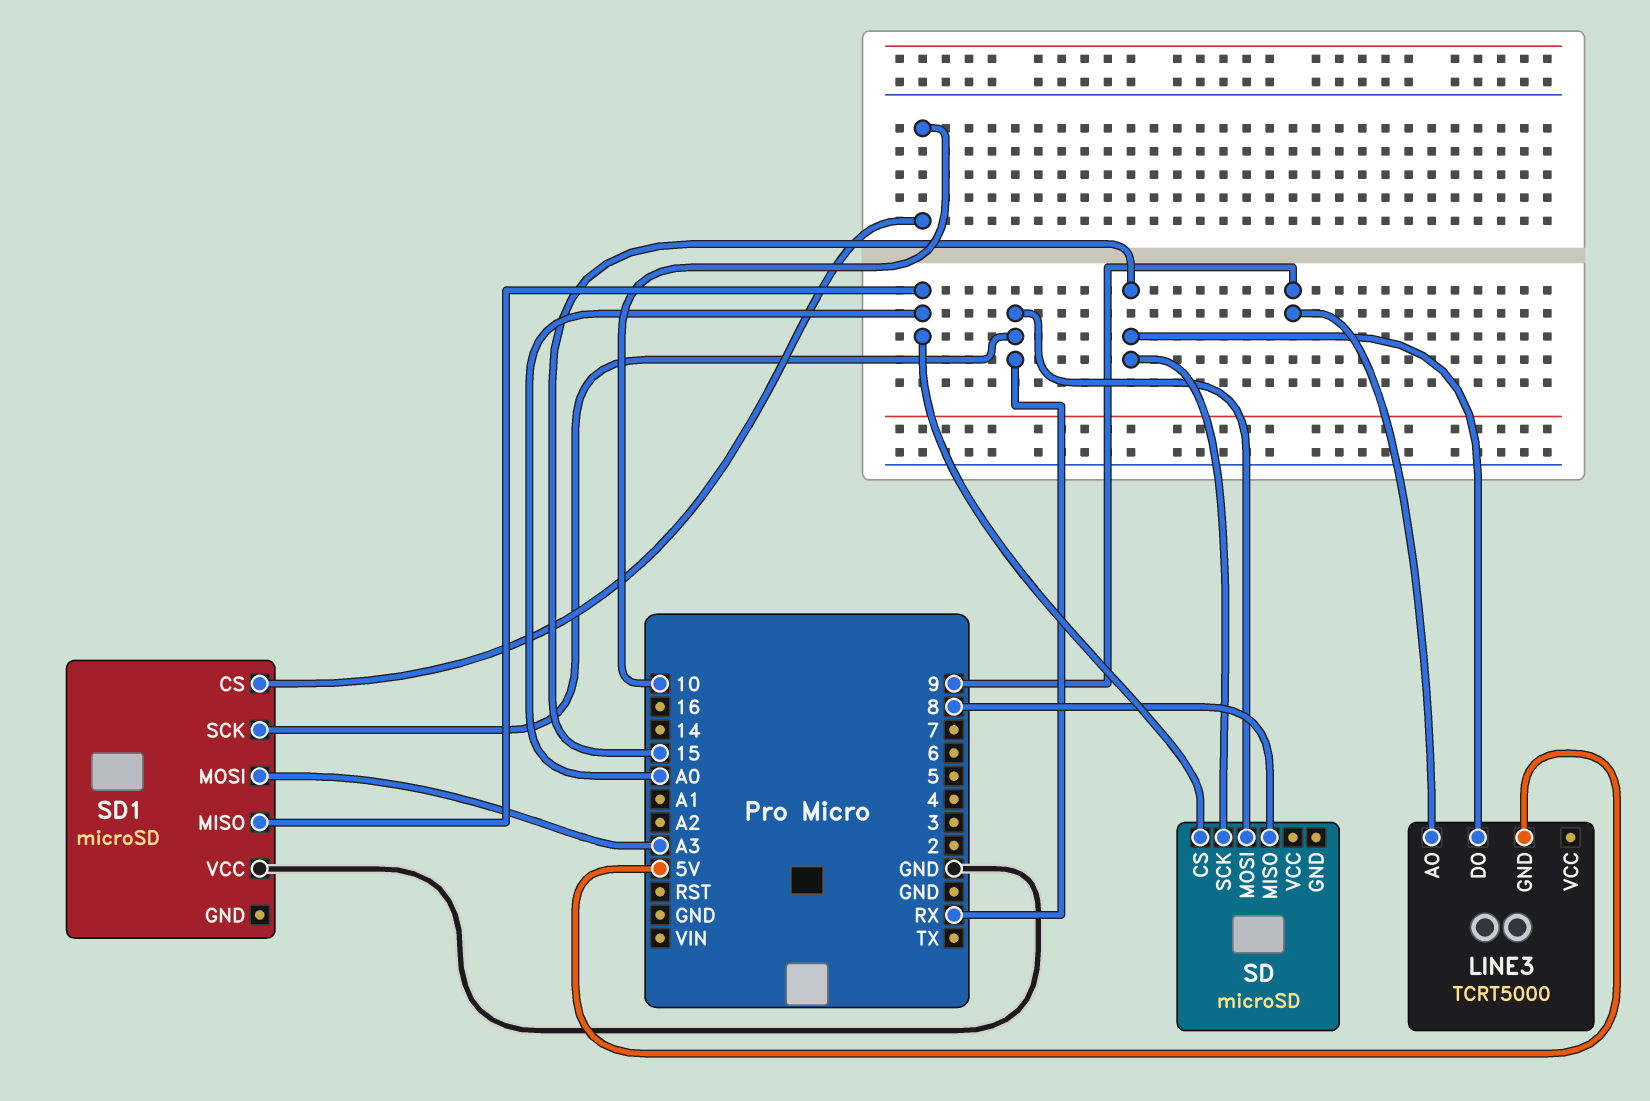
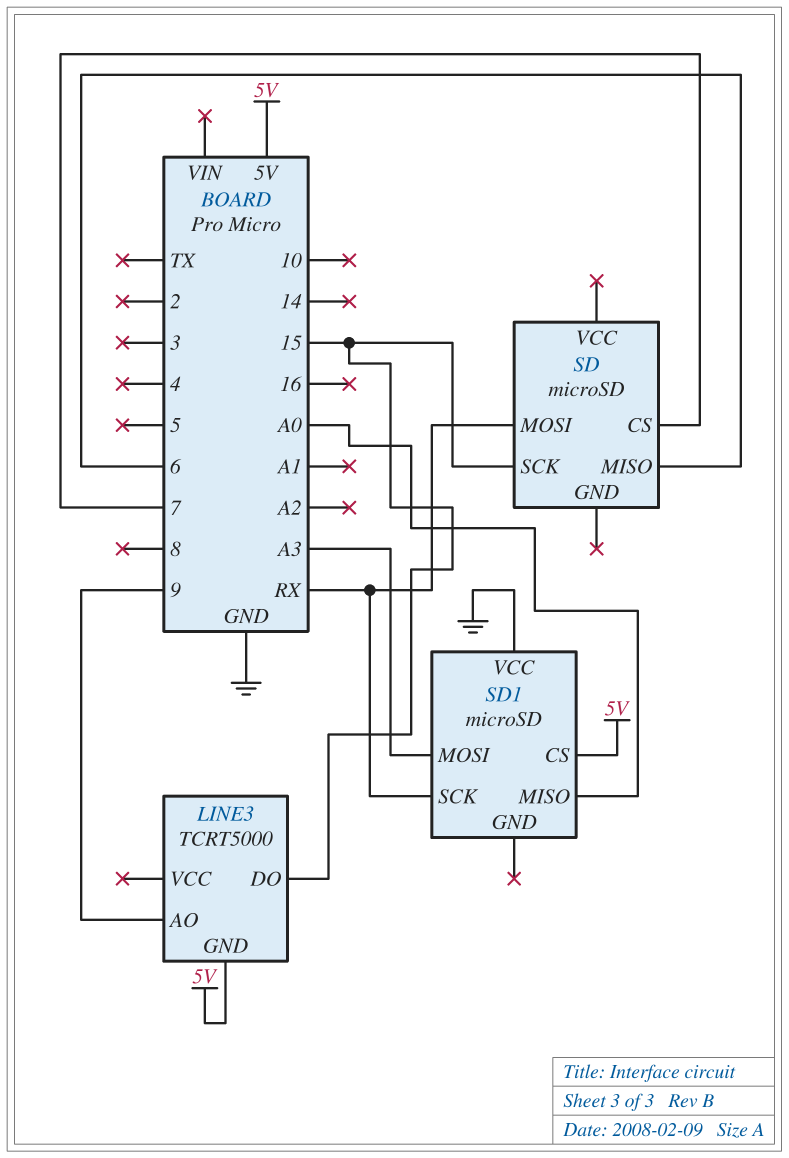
SD pin CS: A0 -> 7
SD pin MISO: 8 -> 6
SD1 pin CS: 10 -> 5V

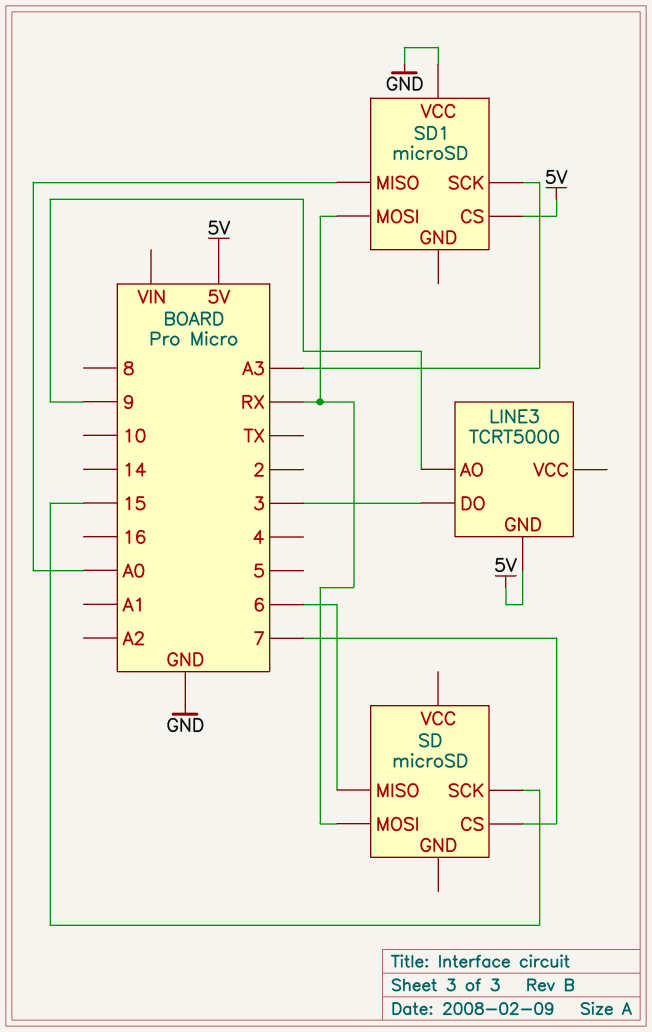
LINE3 pin DO: 15 -> 3
SD1 pin MOSI: A3 -> RX
SD1 pin SCK: RX -> A3

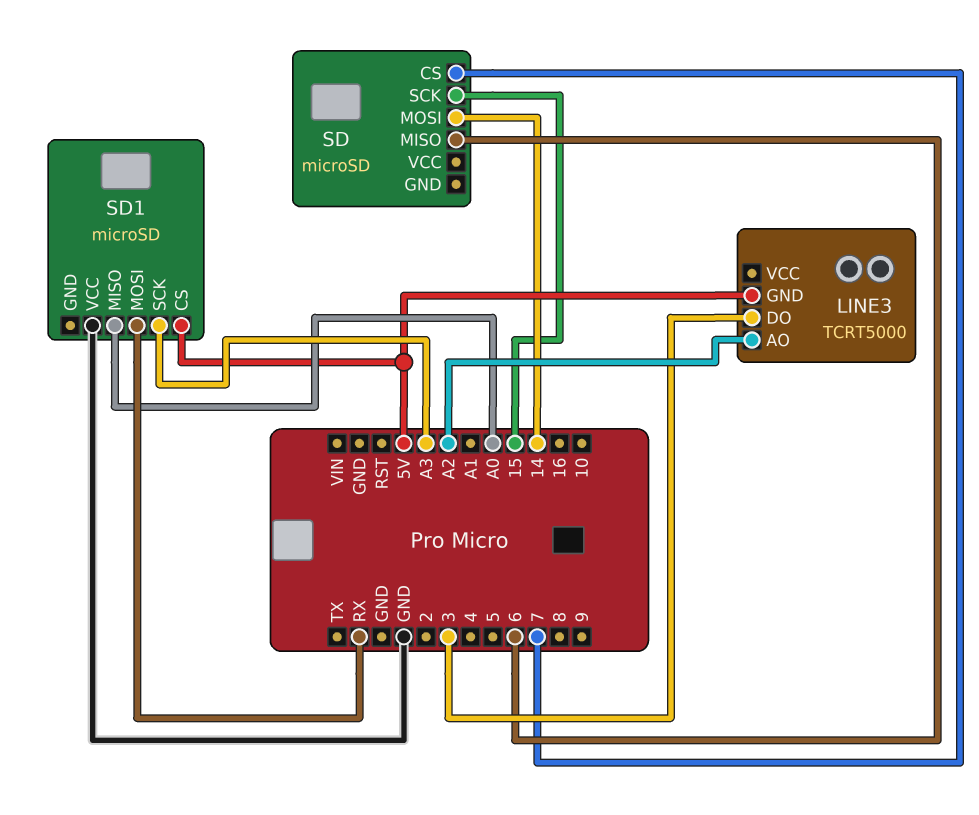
LINE3 pin AO: 9 -> A2
SD pin MOSI: RX -> 14

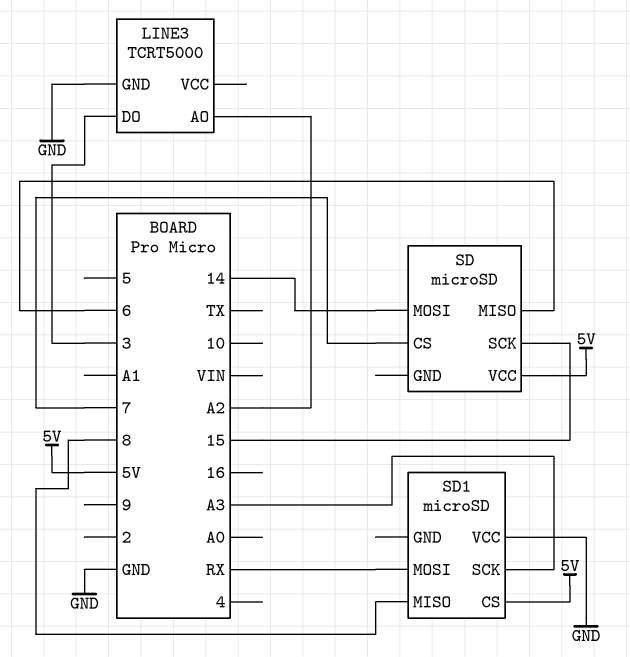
LINE3 pin GND: 5V -> GND
SD pin VCC: none -> 5V
SD1 pin MISO: A0 -> 8

